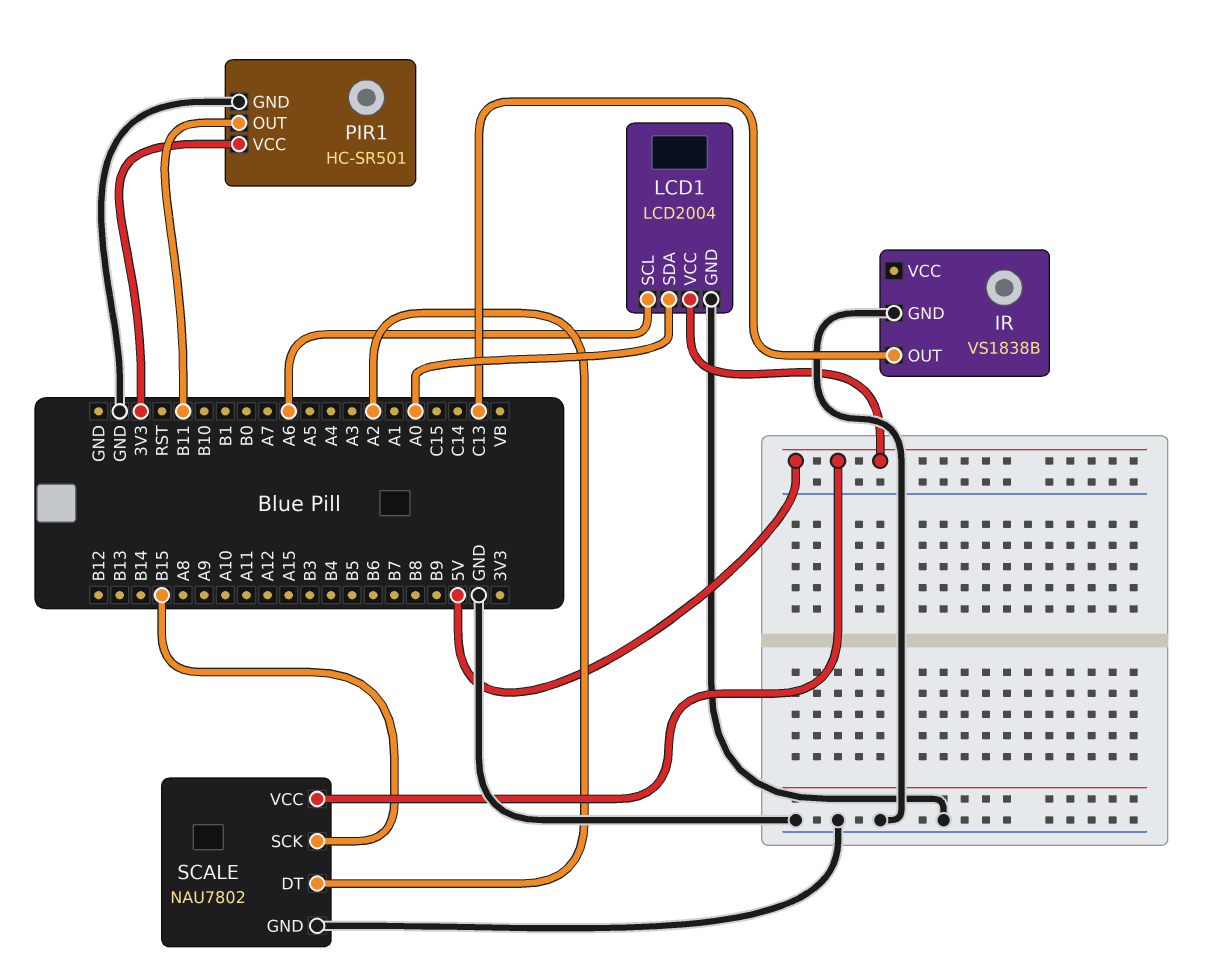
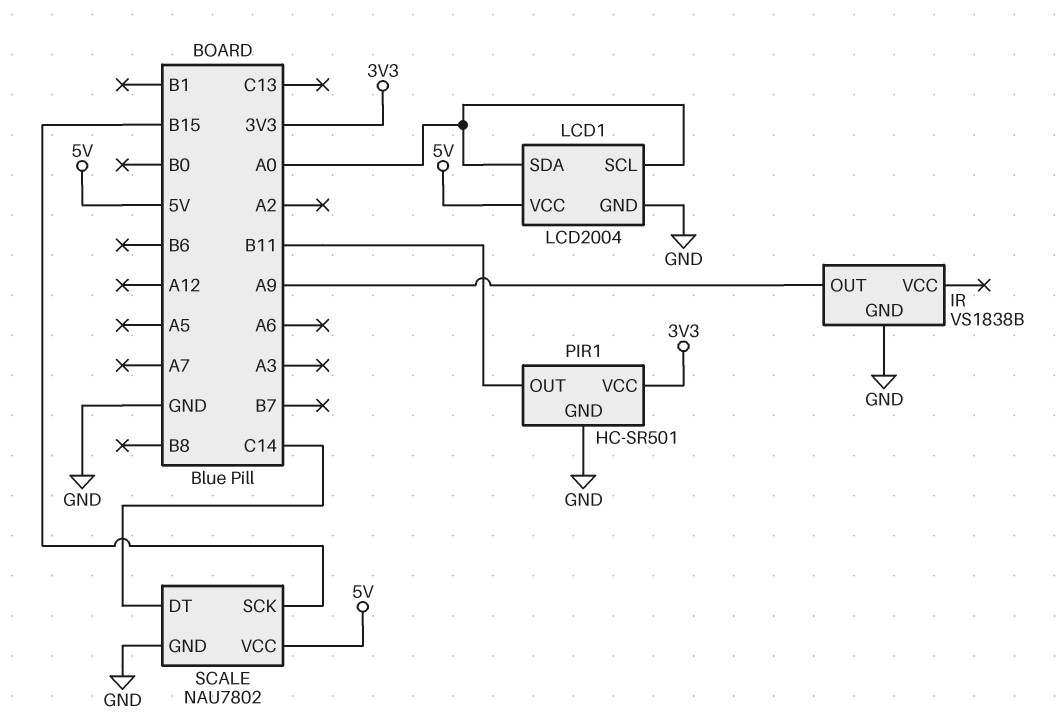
IR pin OUT: C13 -> A9
LCD1 pin SCL: A6 -> A0
SCALE pin DT: A2 -> C14

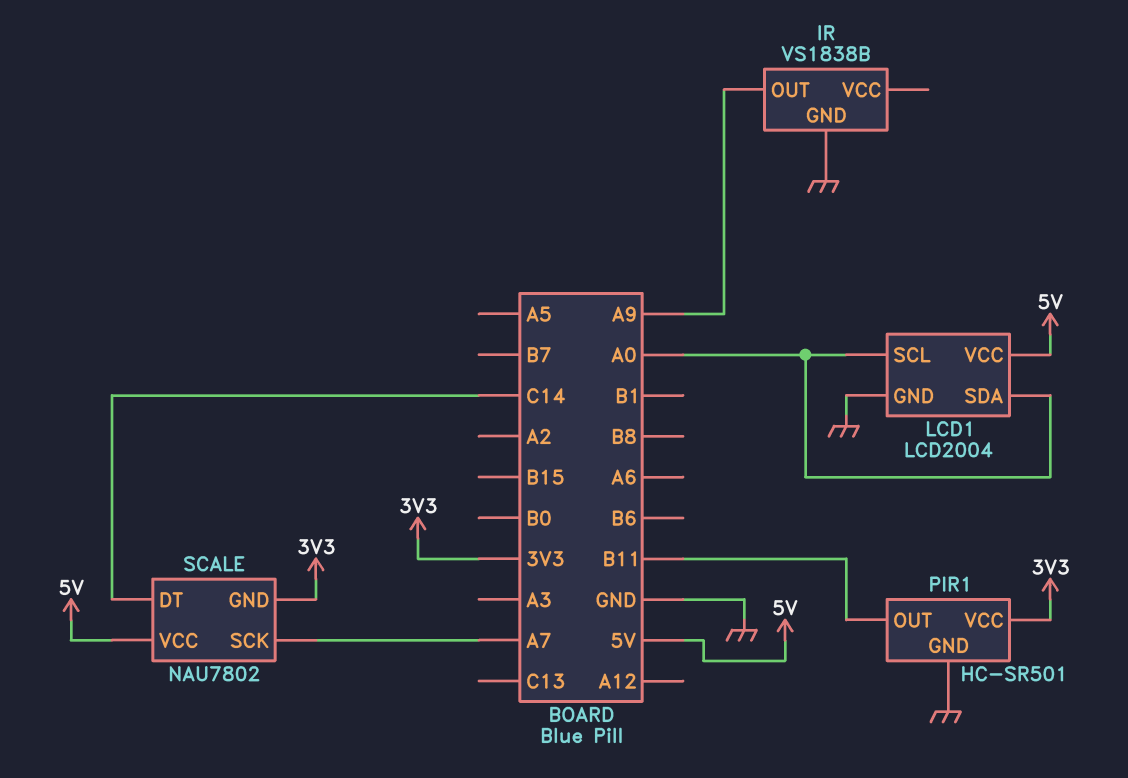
SCALE pin GND: GND -> 3V3
SCALE pin SCK: B15 -> A7

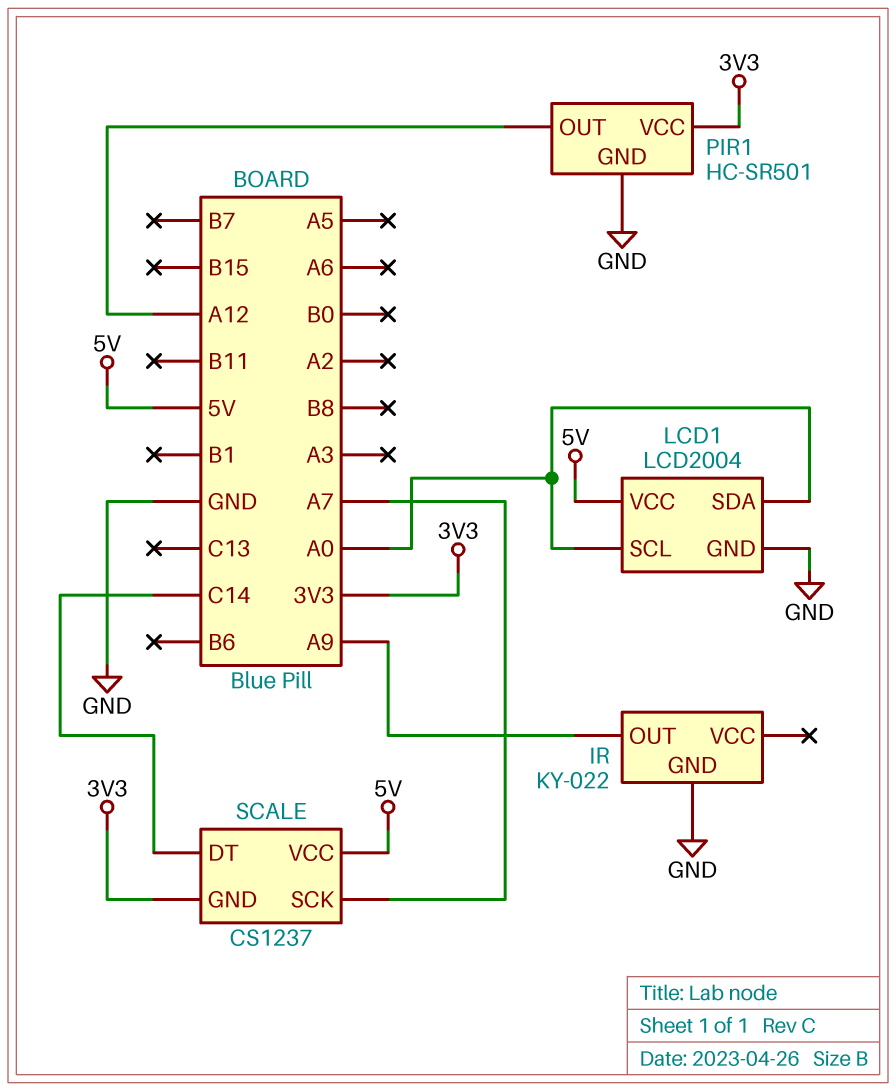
IR: VS1838B -> KY-022
PIR1 pin OUT: B11 -> A12
SCALE: NAU7802 -> CS1237

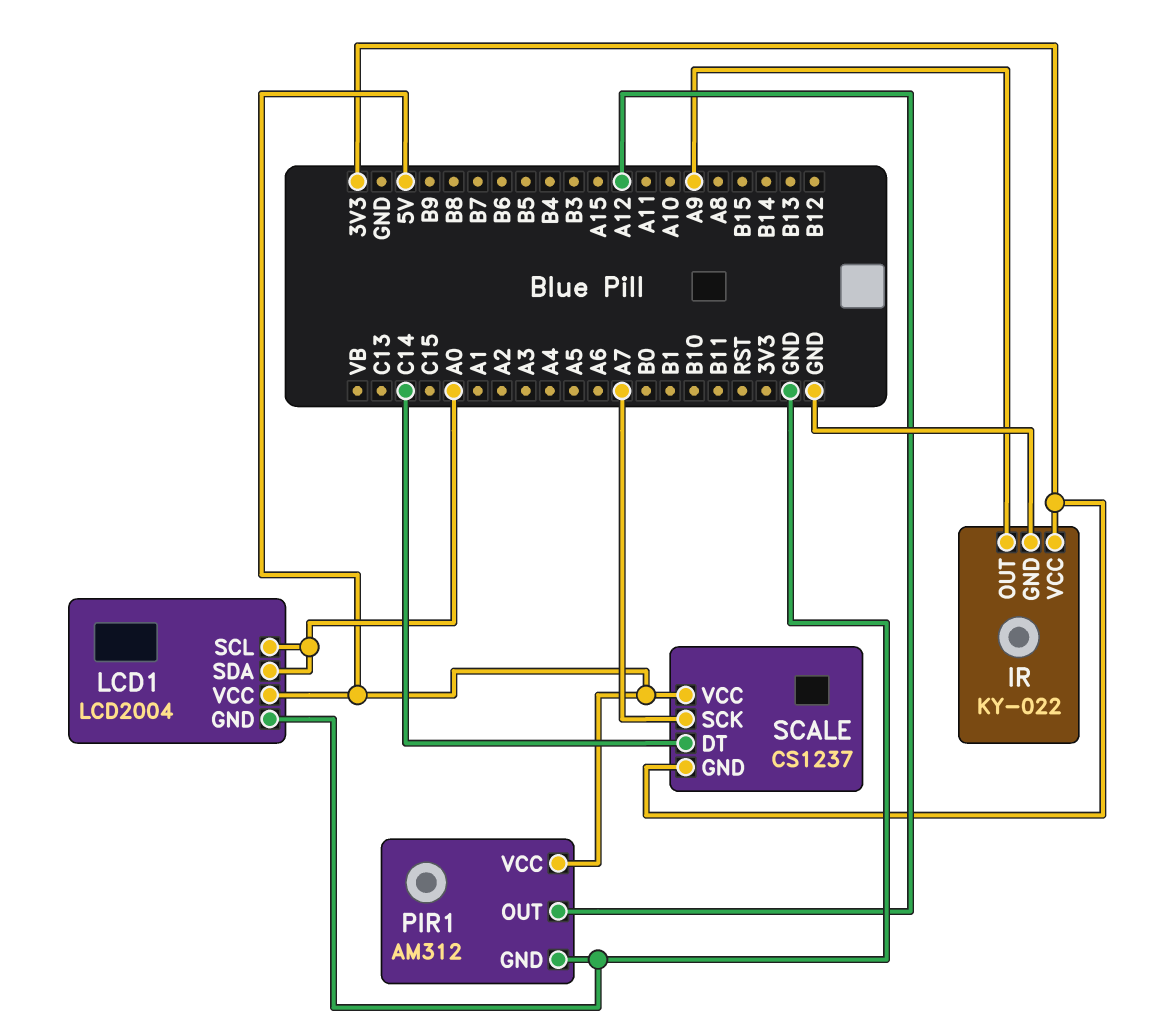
IR pin VCC: none -> 3V3
PIR1: HC-SR501 -> AM312
PIR1 pin VCC: 3V3 -> 5V

